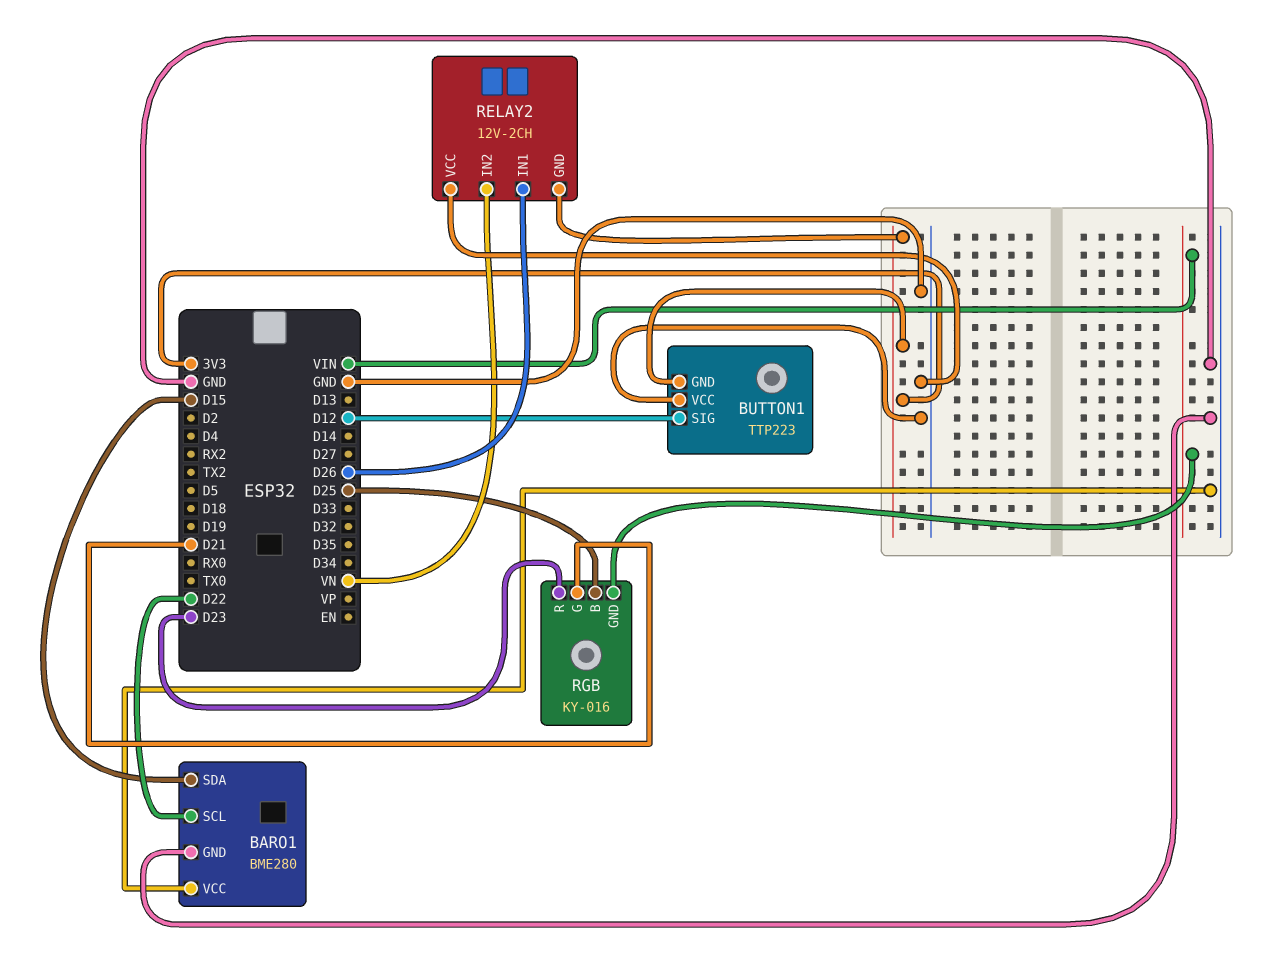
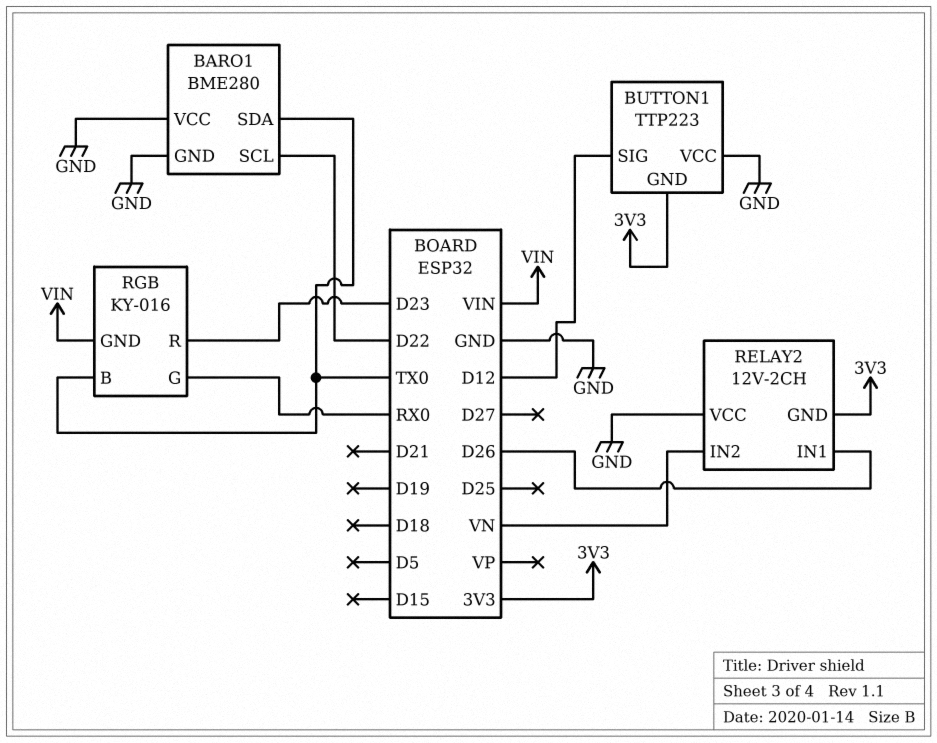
BARO1 pin SDA: D15 -> TX0
RGB pin B: D25 -> TX0
RGB pin G: D21 -> RX0

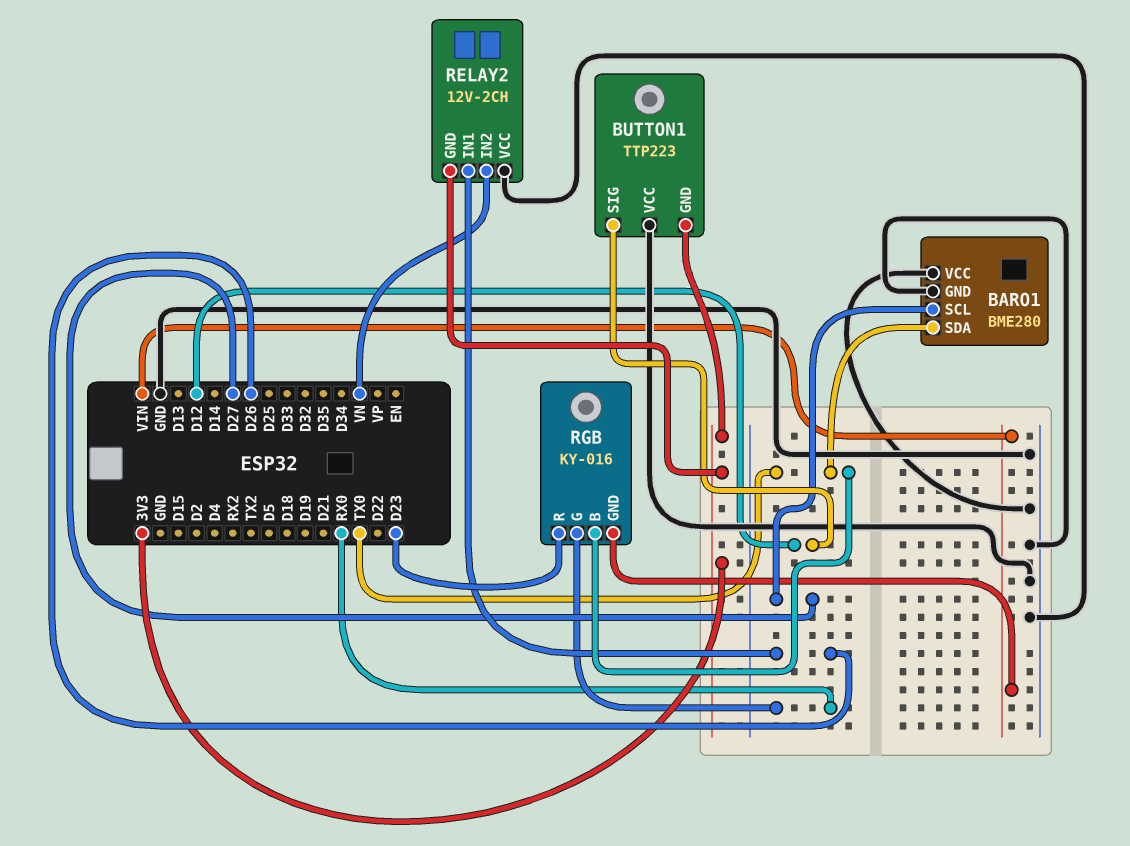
BARO1 pin SCL: D22 -> D27

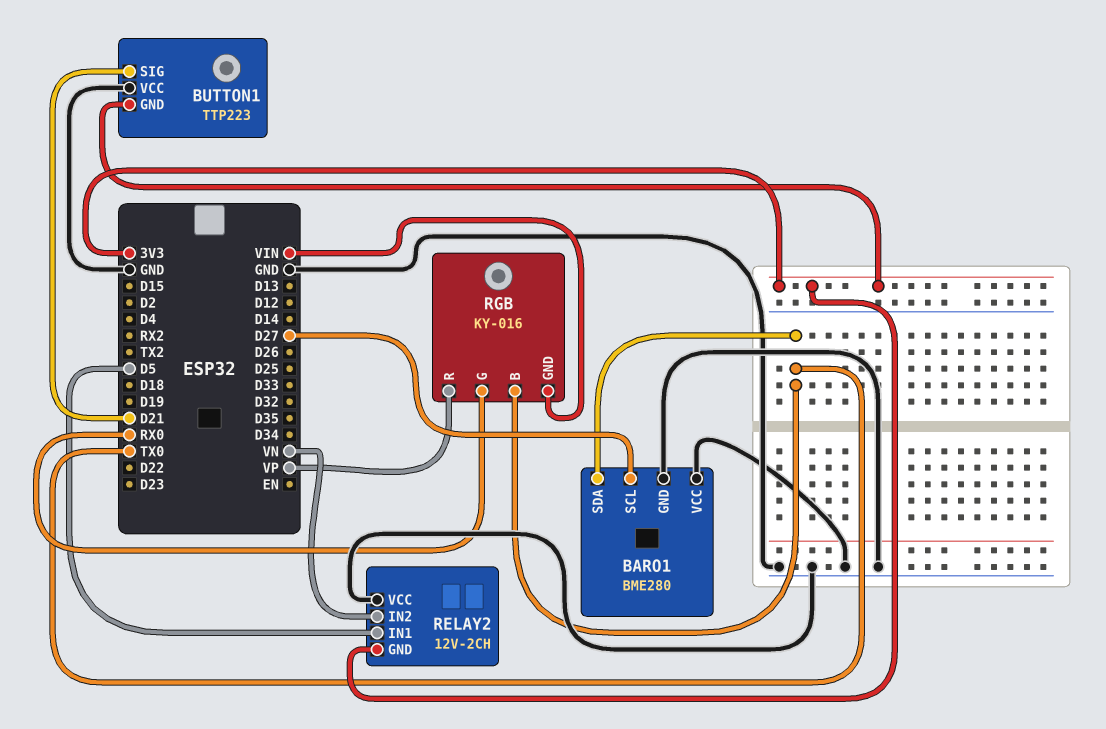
BUTTON1 pin SIG: D12 -> D21
RELAY2 pin IN1: D26 -> D5
RGB pin R: D23 -> VP

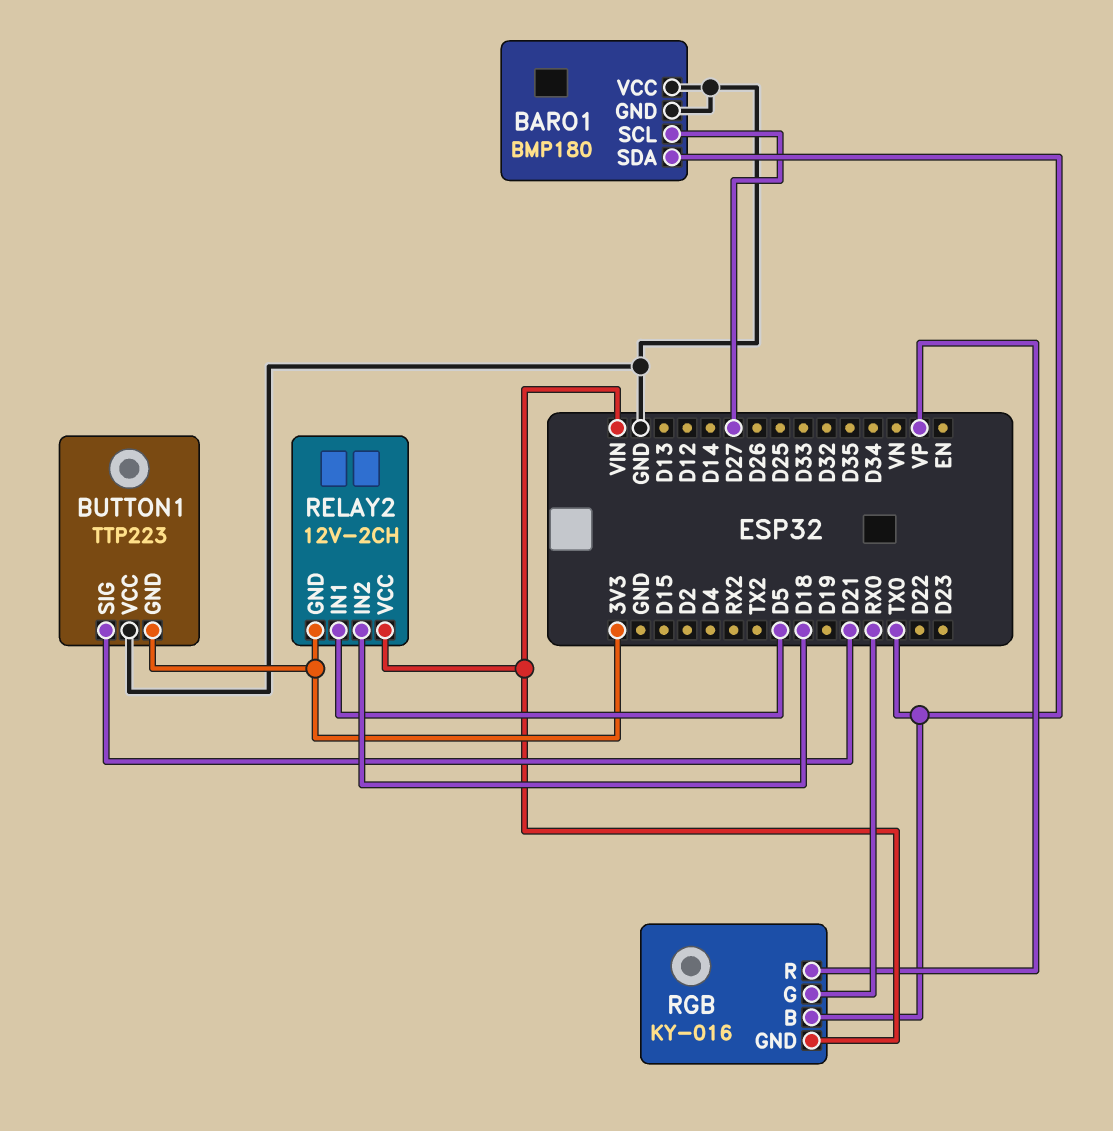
BARO1: BME280 -> BMP180
RELAY2 pin IN2: VN -> D18
RELAY2 pin VCC: GND -> VIN

